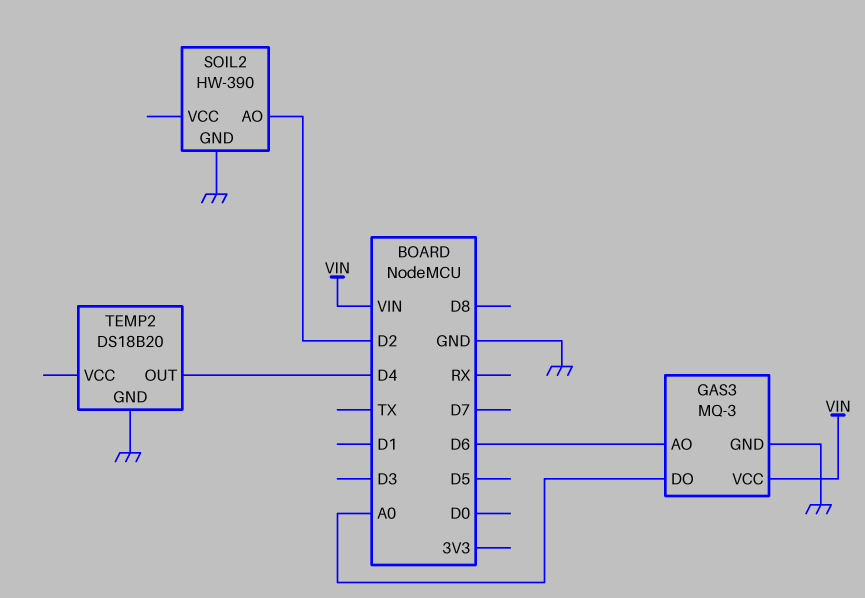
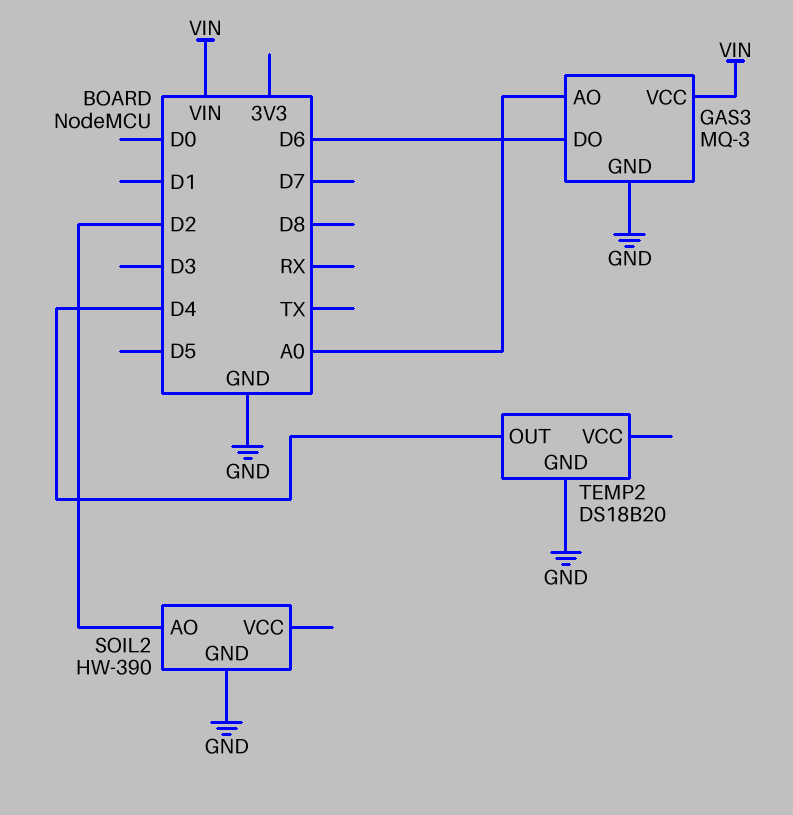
GAS3 pin AO: D6 -> A0
GAS3 pin DO: A0 -> D6

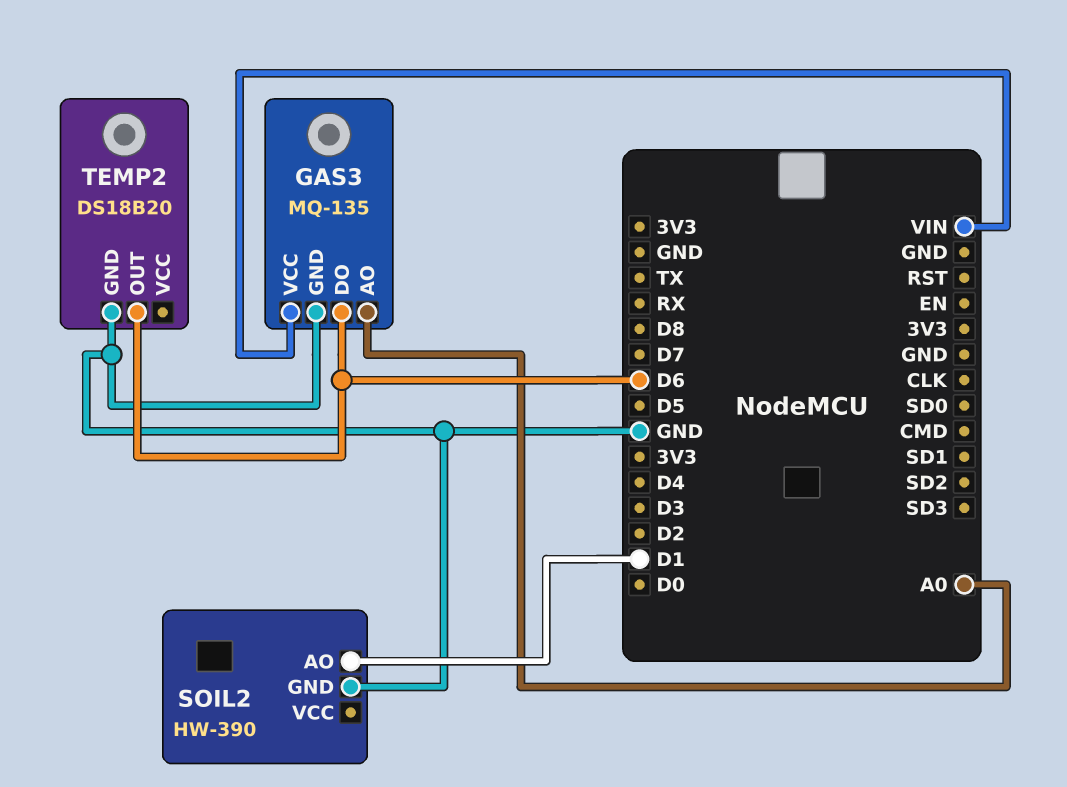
GAS3: MQ-3 -> MQ-135
SOIL2 pin AO: D2 -> D1
TEMP2 pin OUT: D4 -> D6

